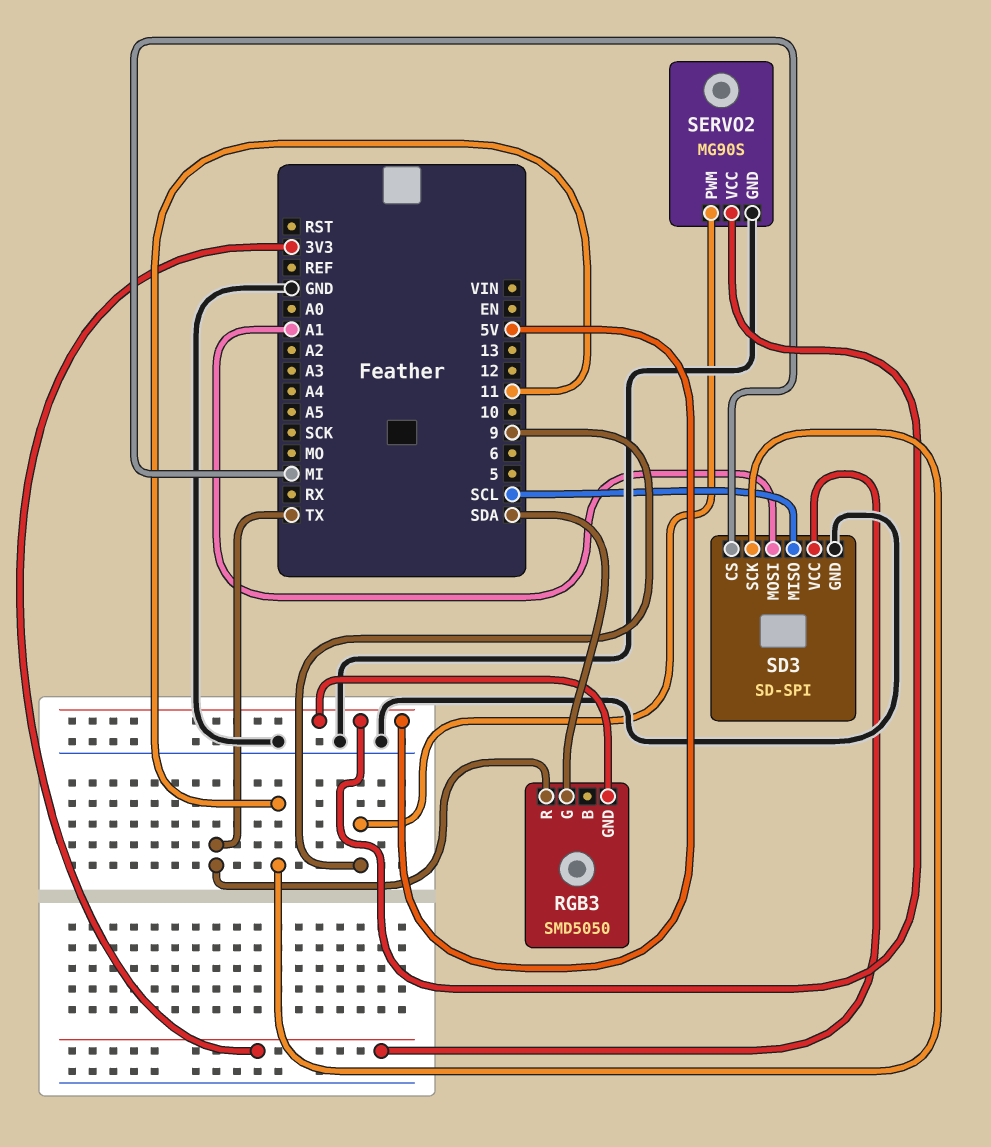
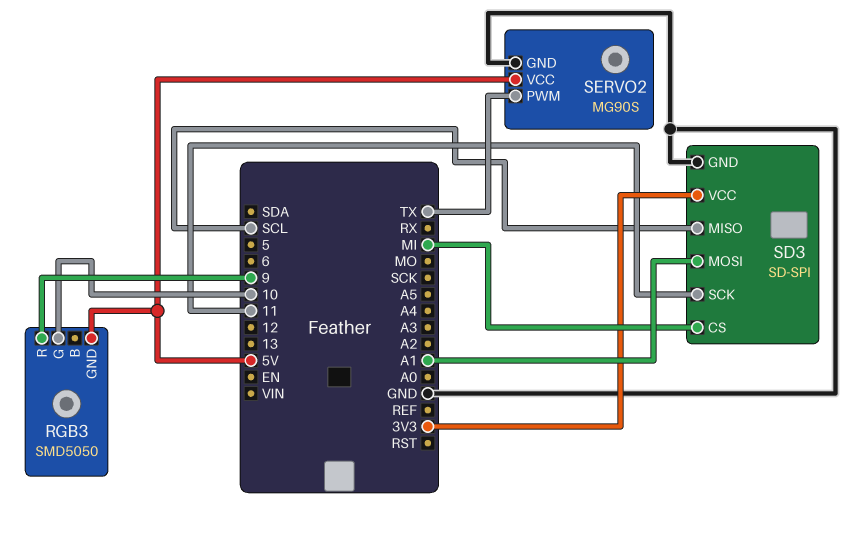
RGB3 pin G: SDA -> 10
RGB3 pin R: TX -> 9
SERVO2 pin PWM: 9 -> TX

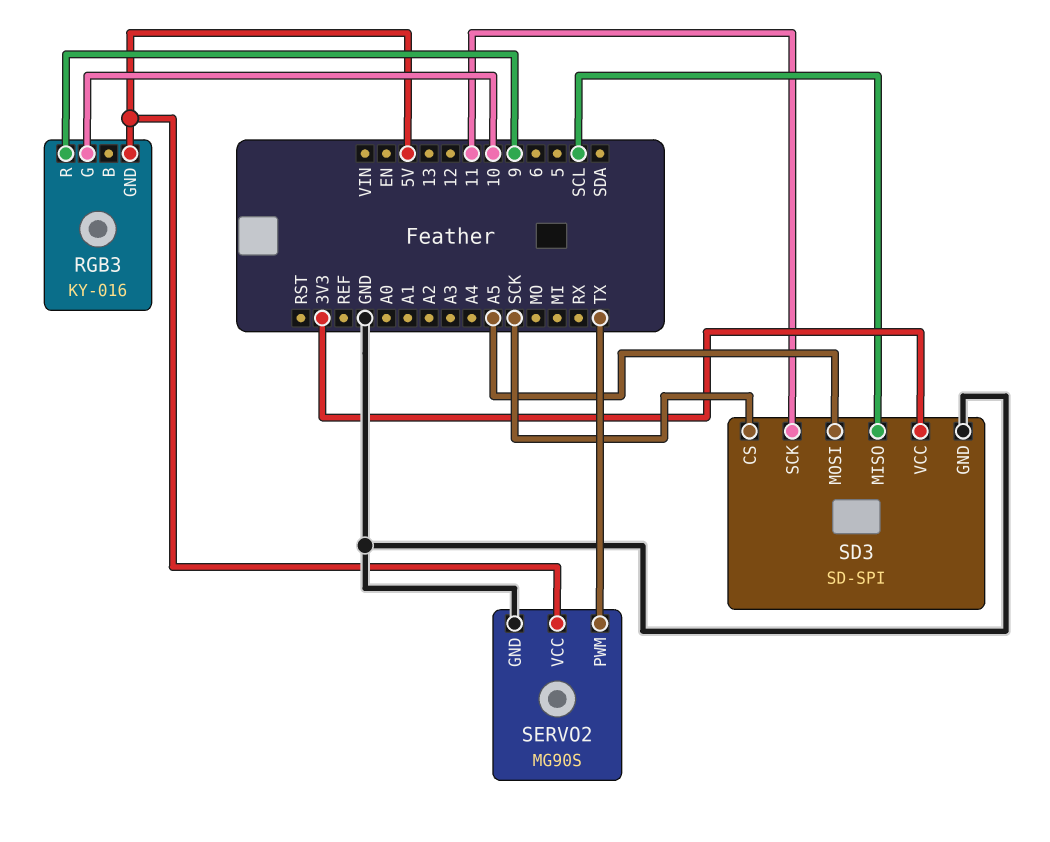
RGB3: SMD5050 -> KY-016
SD3 pin CS: MI -> SCK
SD3 pin MOSI: A1 -> A5

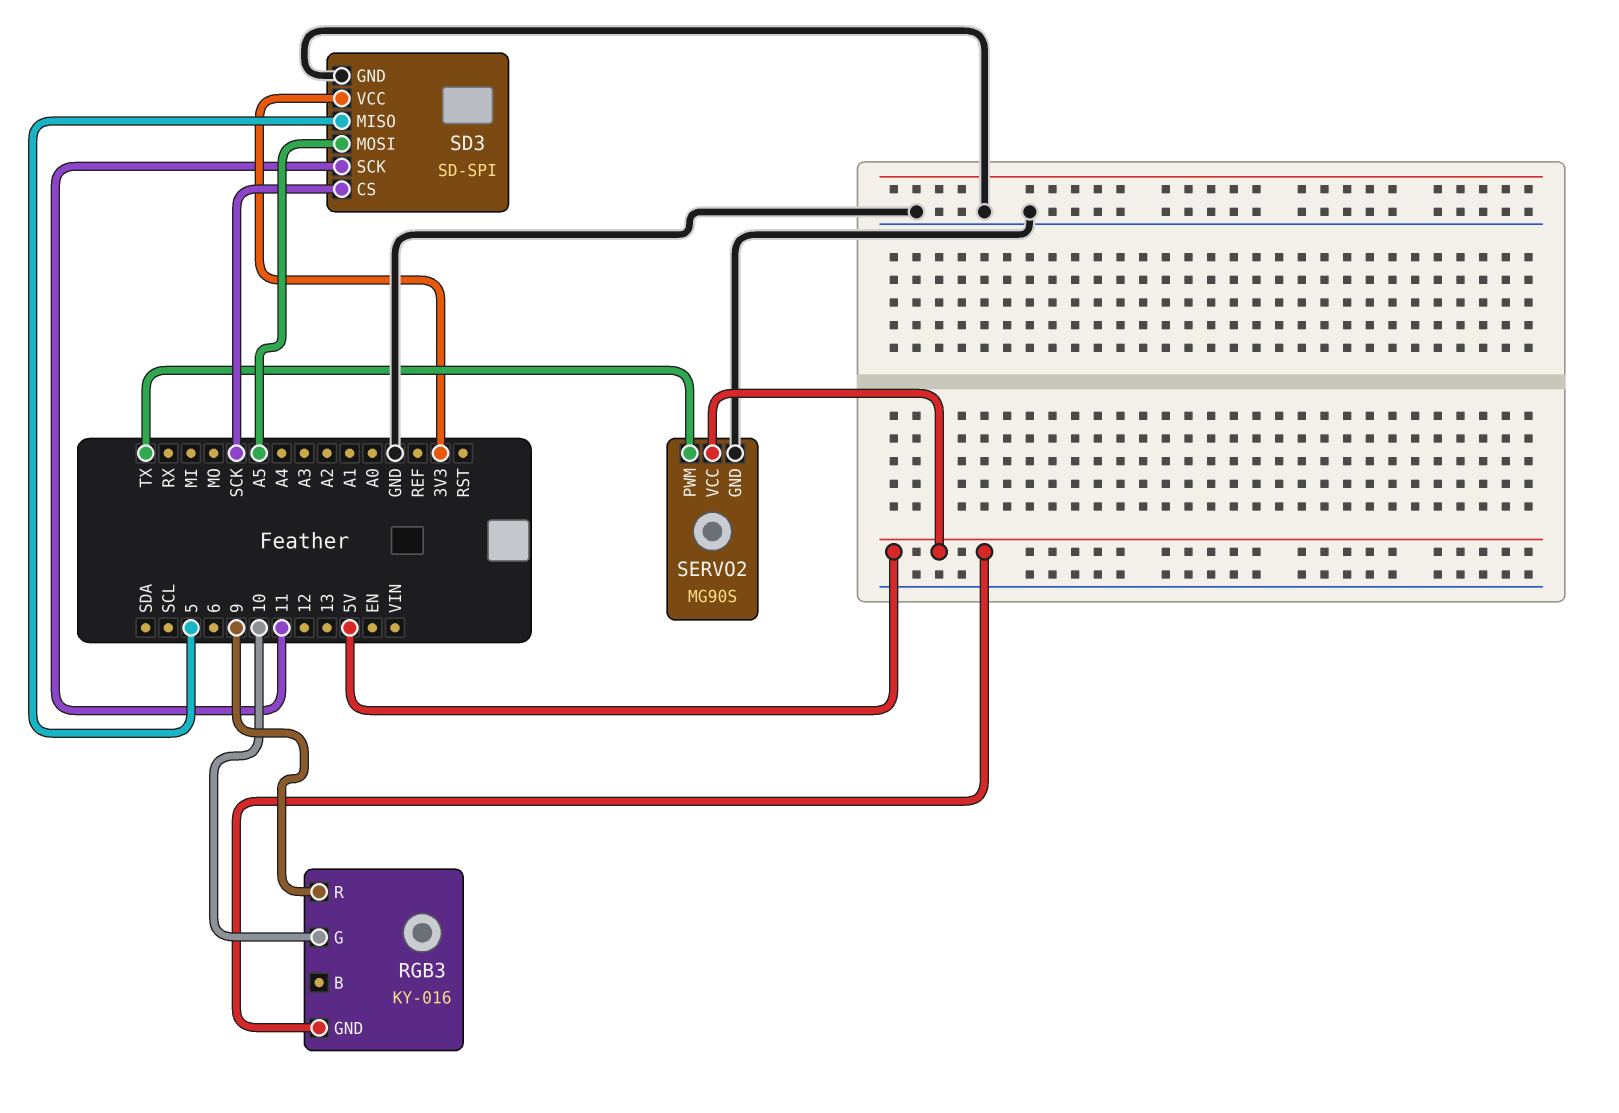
SD3 pin MISO: SCL -> 5

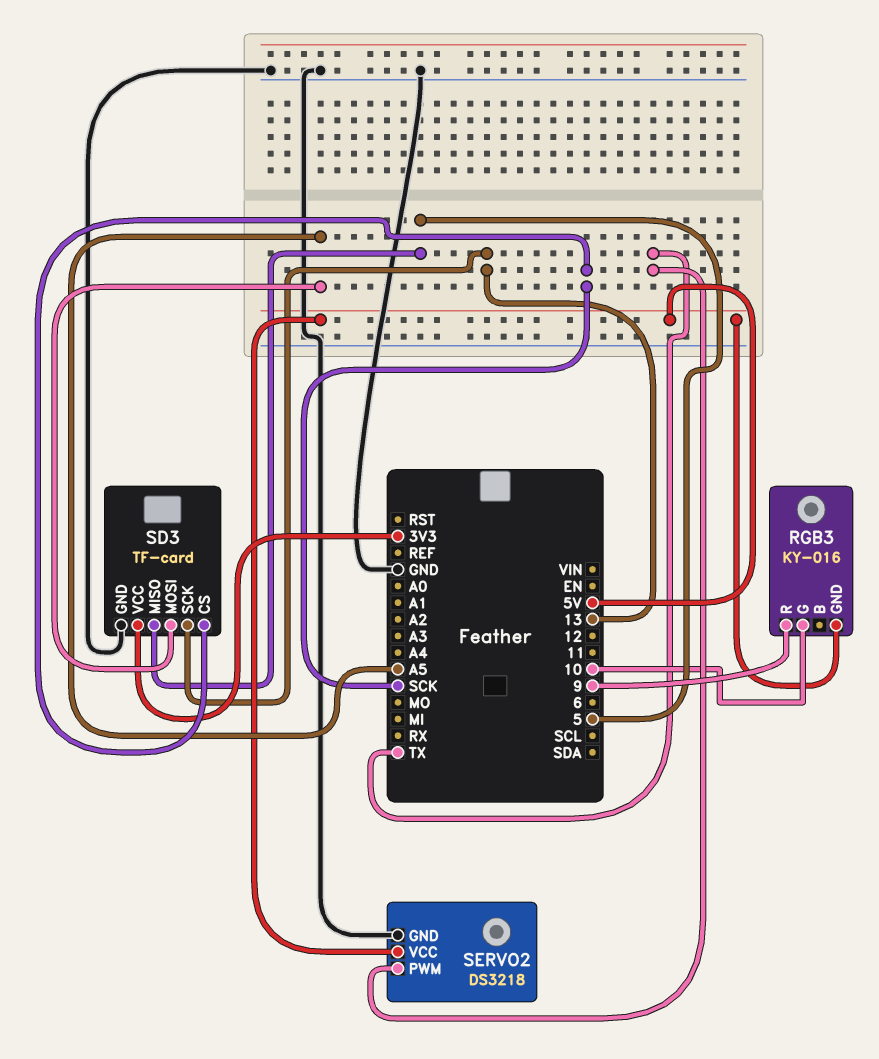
SD3: SD-SPI -> TF-card
SD3 pin SCK: 11 -> 13
SERVO2: MG90S -> DS3218

